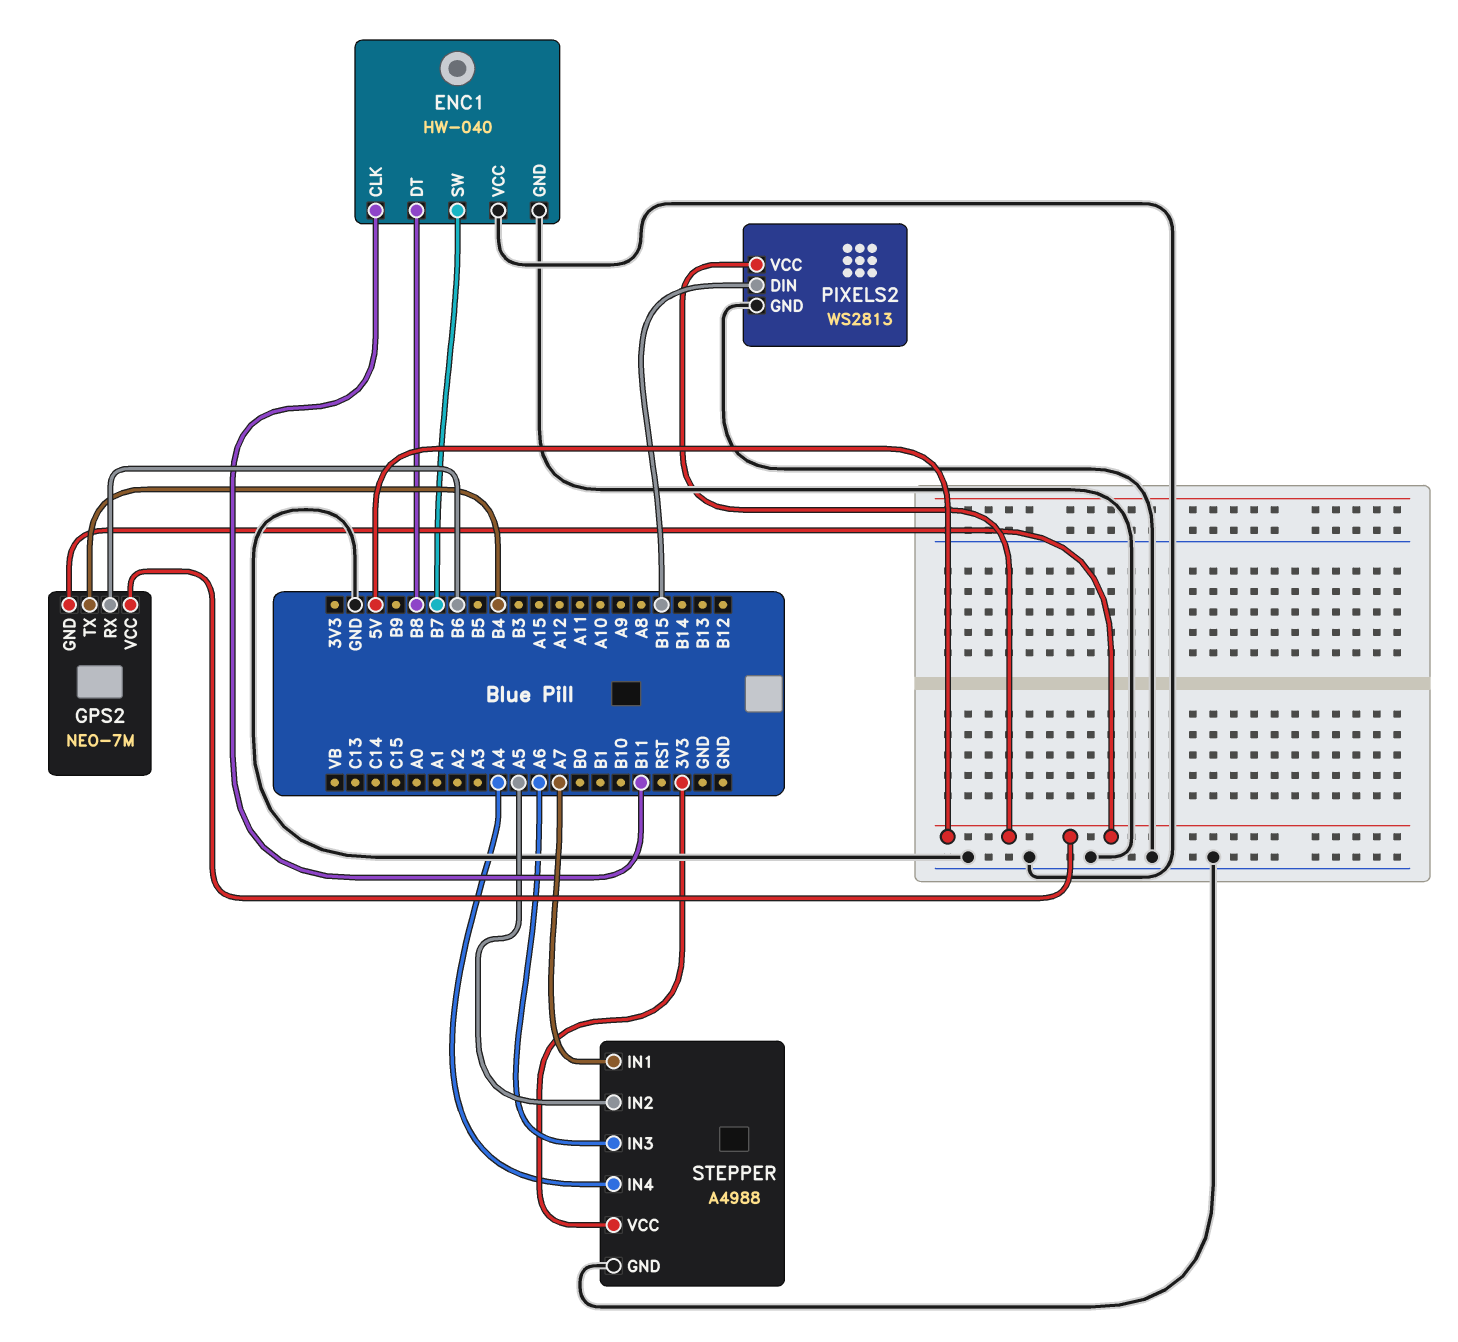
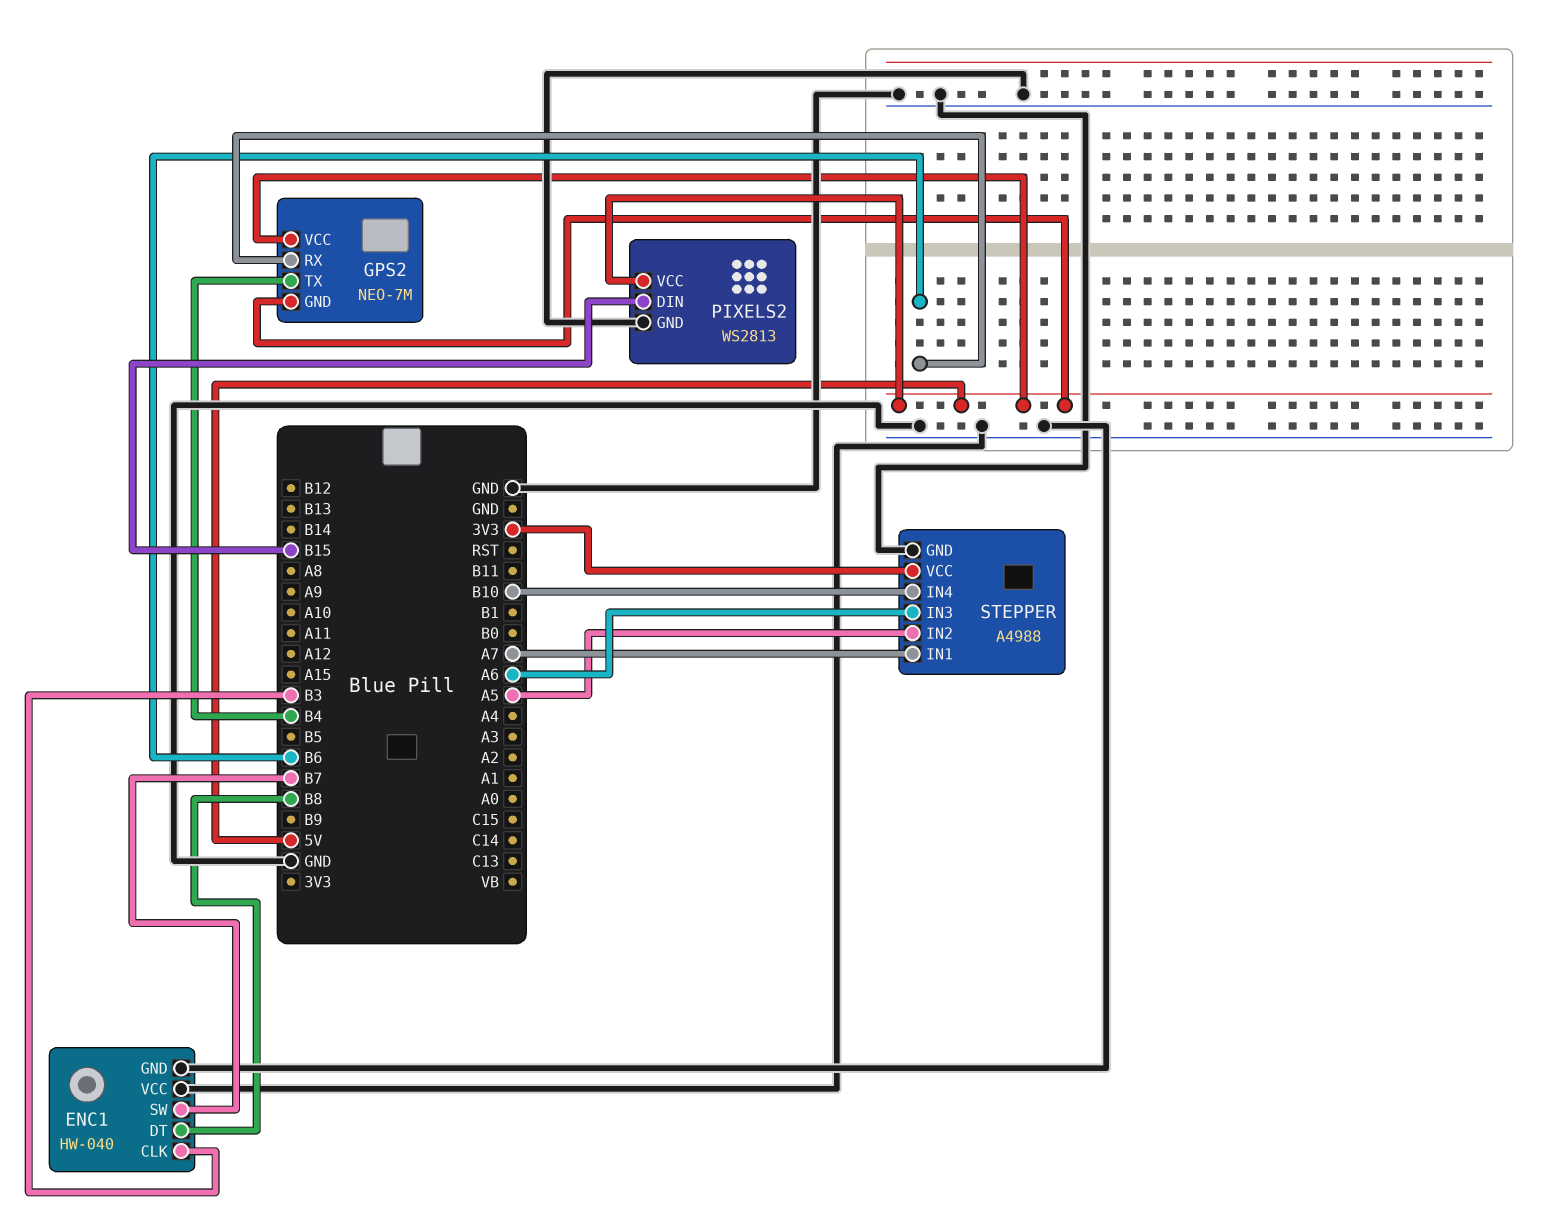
ENC1 pin CLK: B11 -> B3
STEPPER pin IN4: A4 -> B10

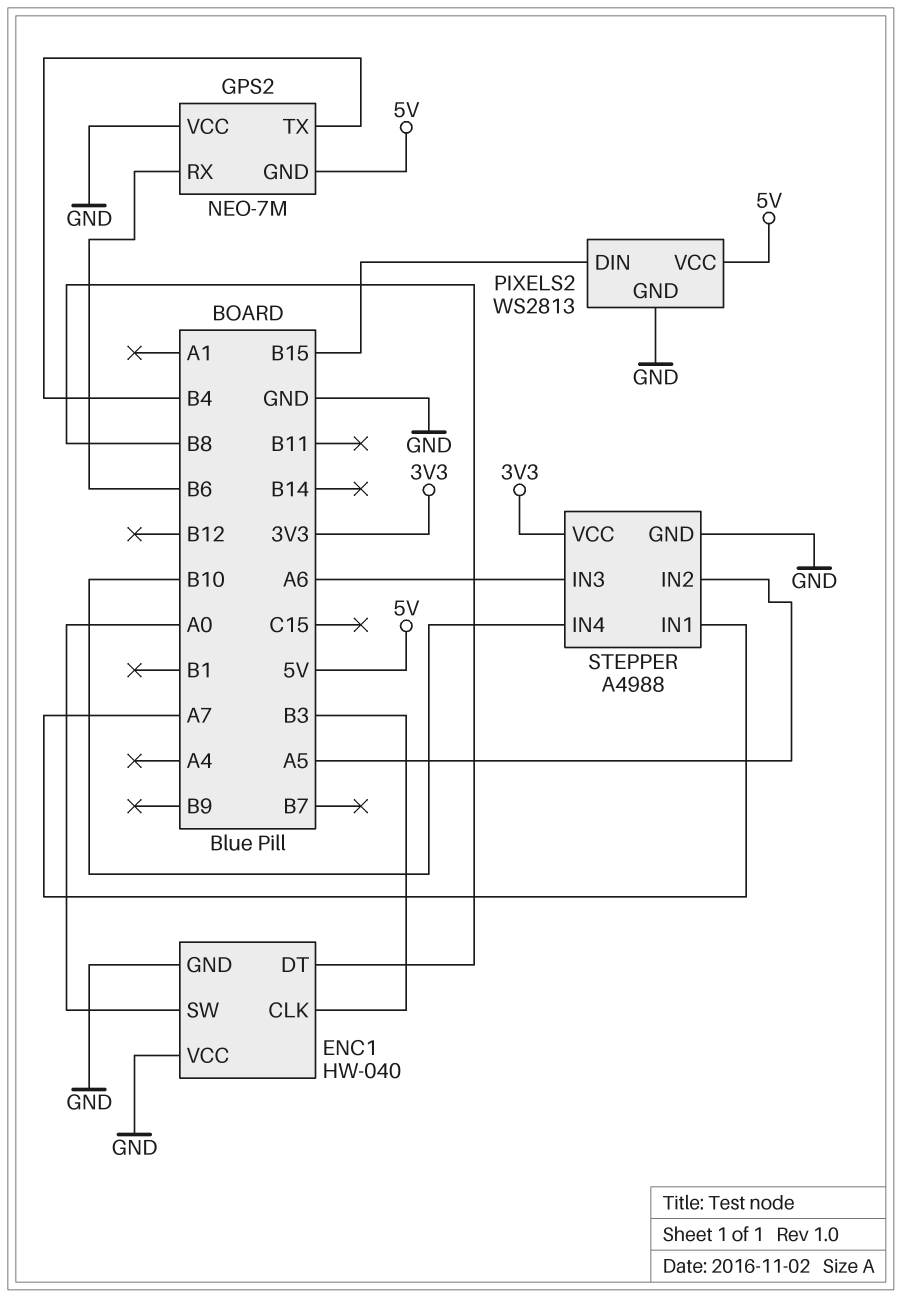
ENC1 pin SW: B7 -> A0
GPS2 pin VCC: 5V -> GND

